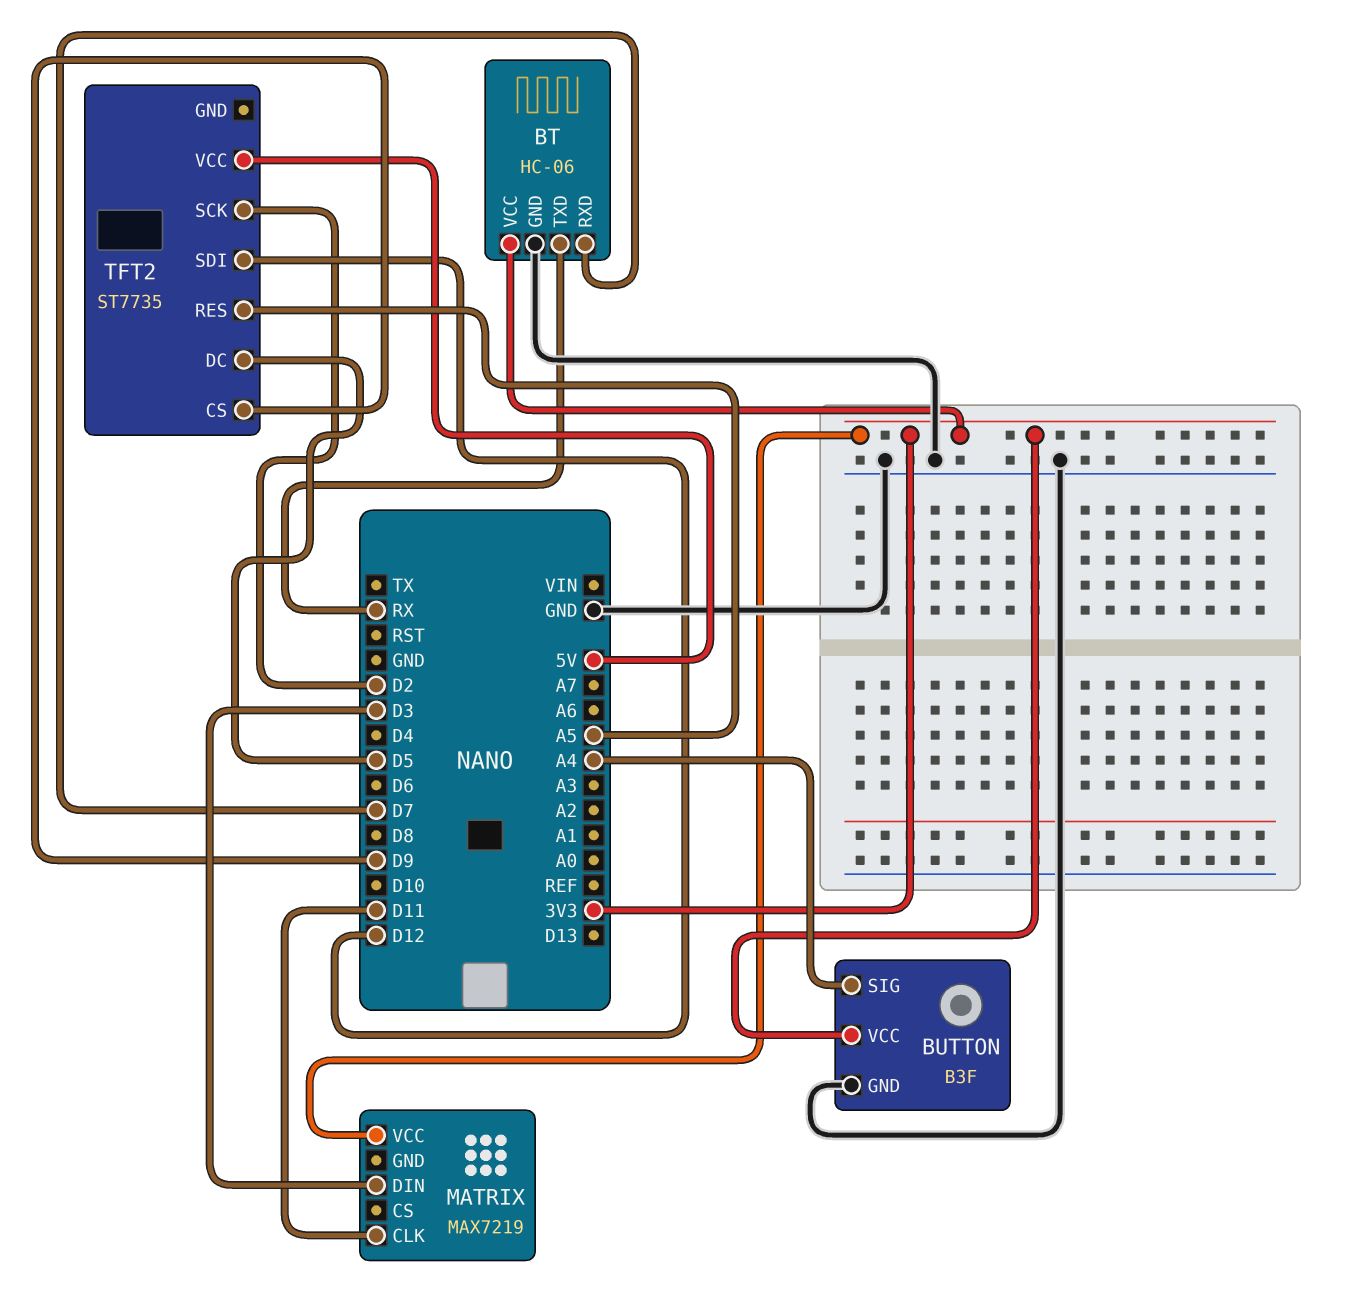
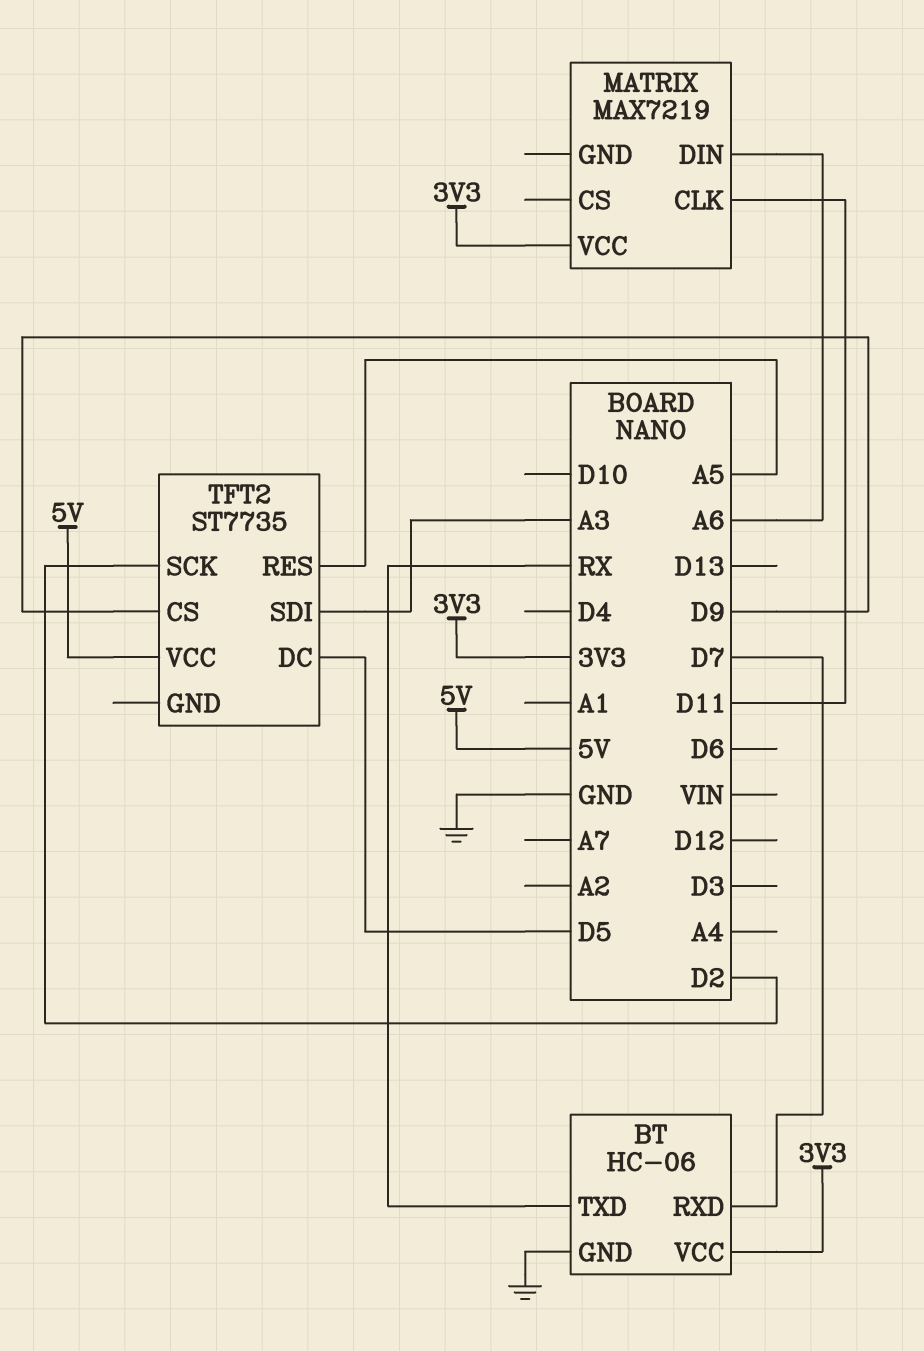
BUTTON: B3F -> none
BUTTON pin GND: GND -> none
BUTTON pin SIG: A4 -> none
BUTTON pin VCC: 3V3 -> none
MATRIX pin DIN: D3 -> A6
TFT2 pin SDI: D12 -> A3

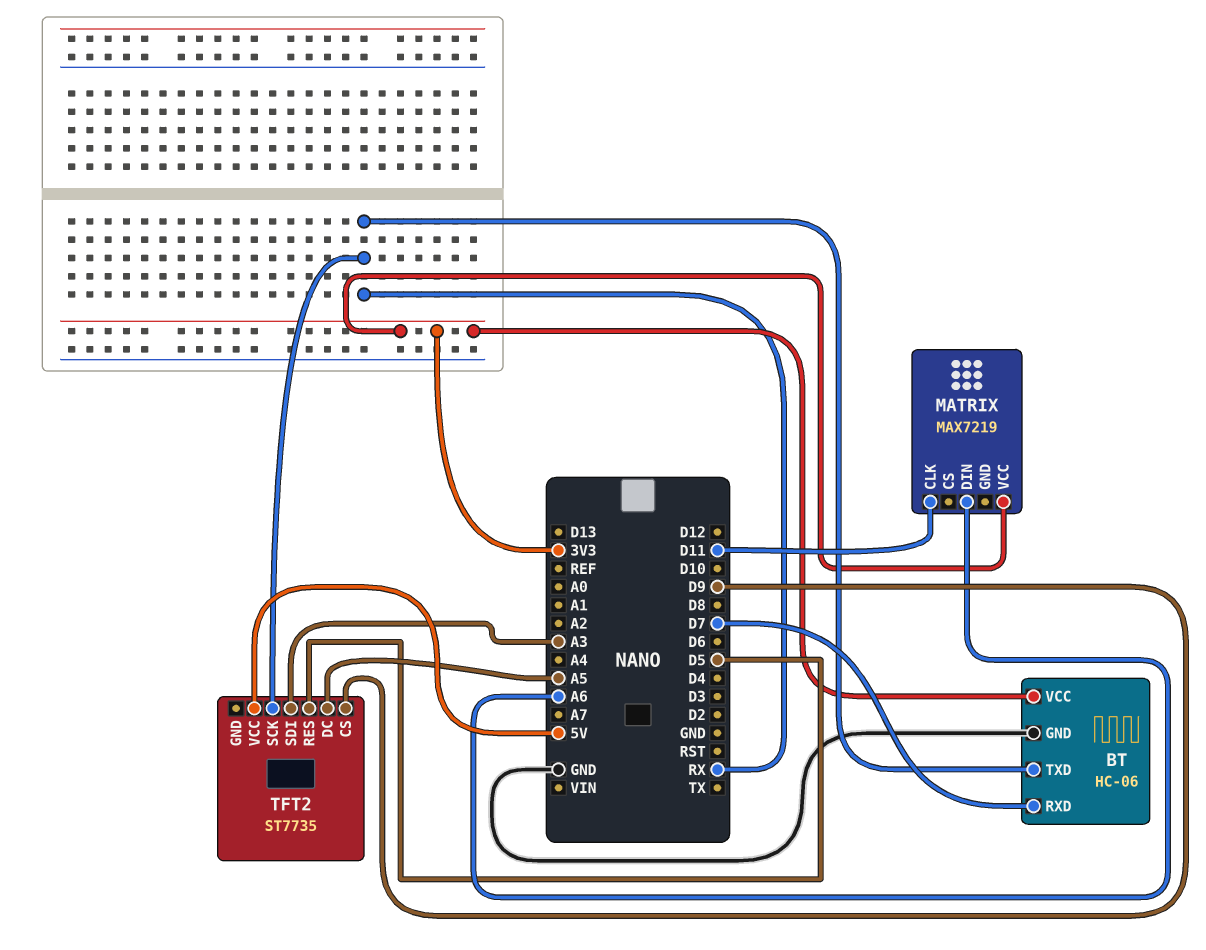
TFT2 pin DC: D5 -> A5
TFT2 pin RES: A5 -> D5
TFT2 pin SCK: D2 -> RX

